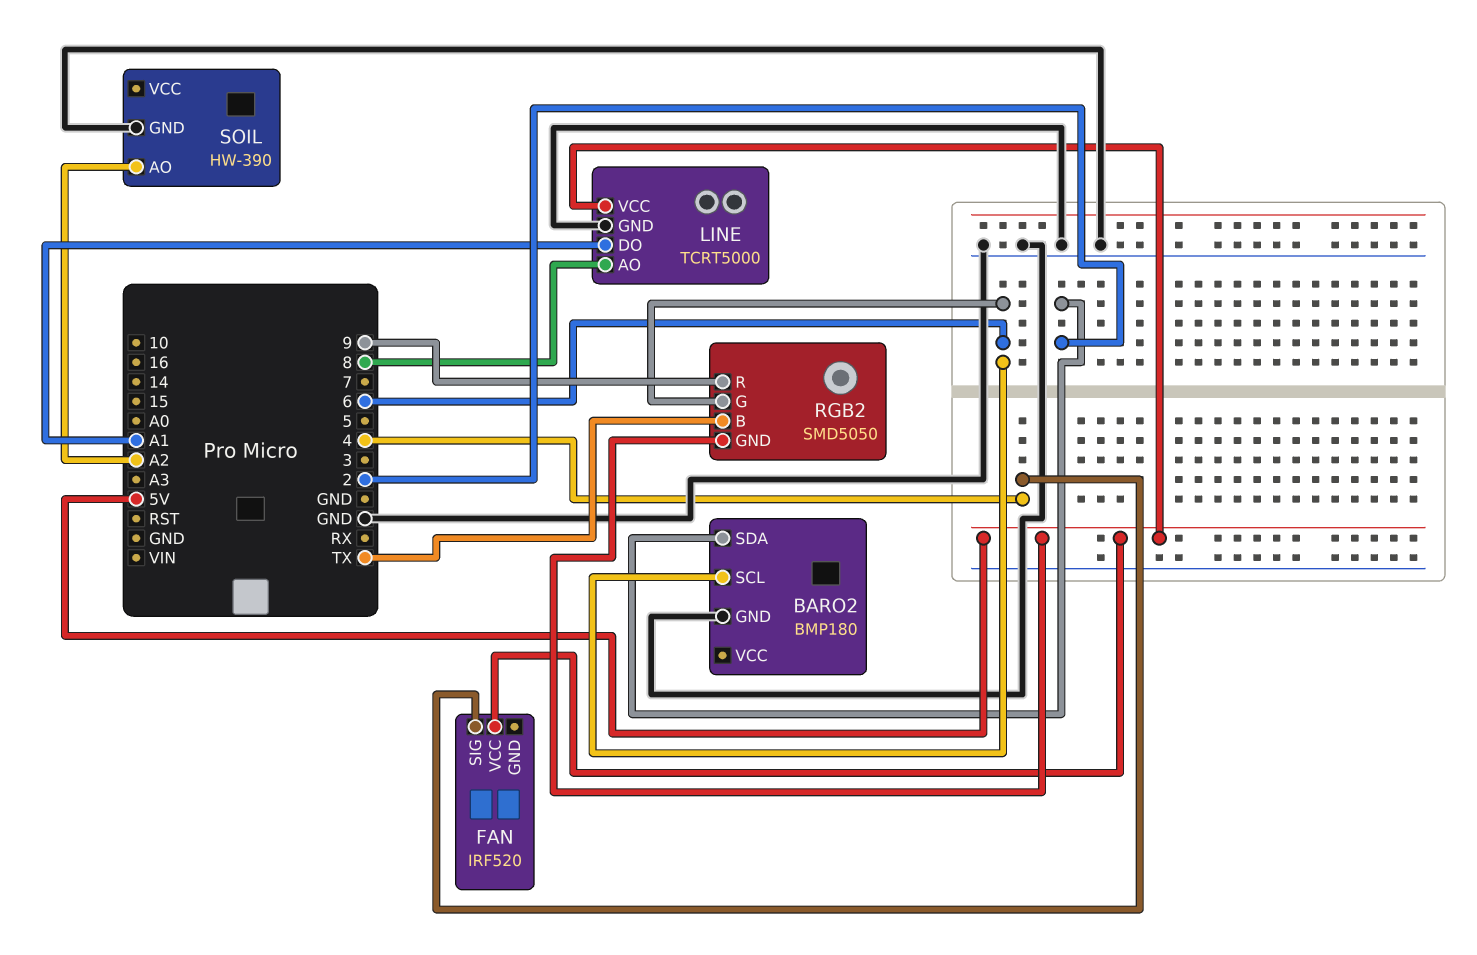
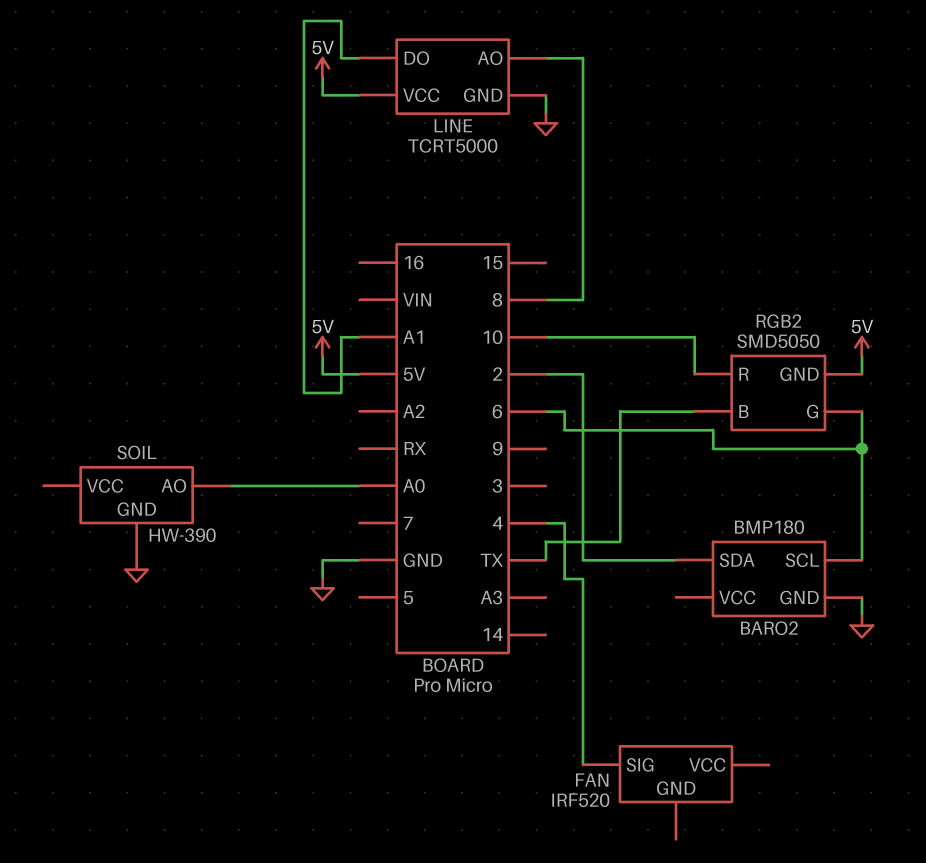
FAN pin VCC: 5V -> none
RGB2 pin R: 9 -> 10
SOIL pin AO: A2 -> A0

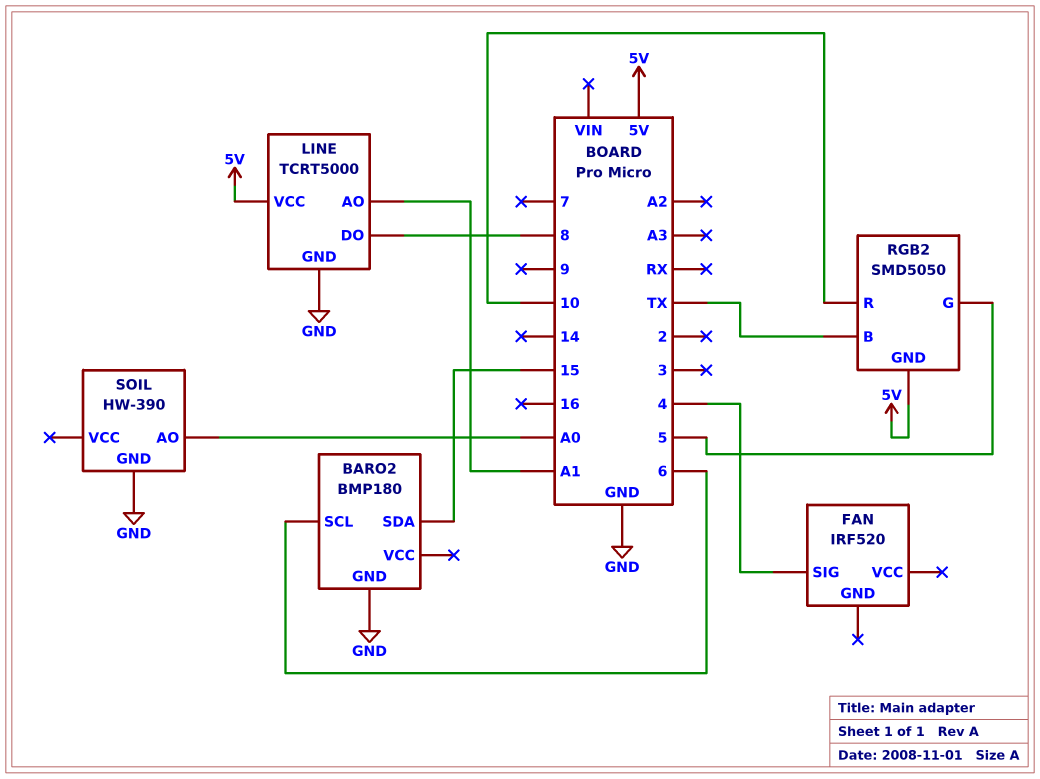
BARO2 pin SDA: 2 -> 15
LINE pin AO: 8 -> A1
LINE pin DO: A1 -> 8
RGB2 pin G: 6 -> 5

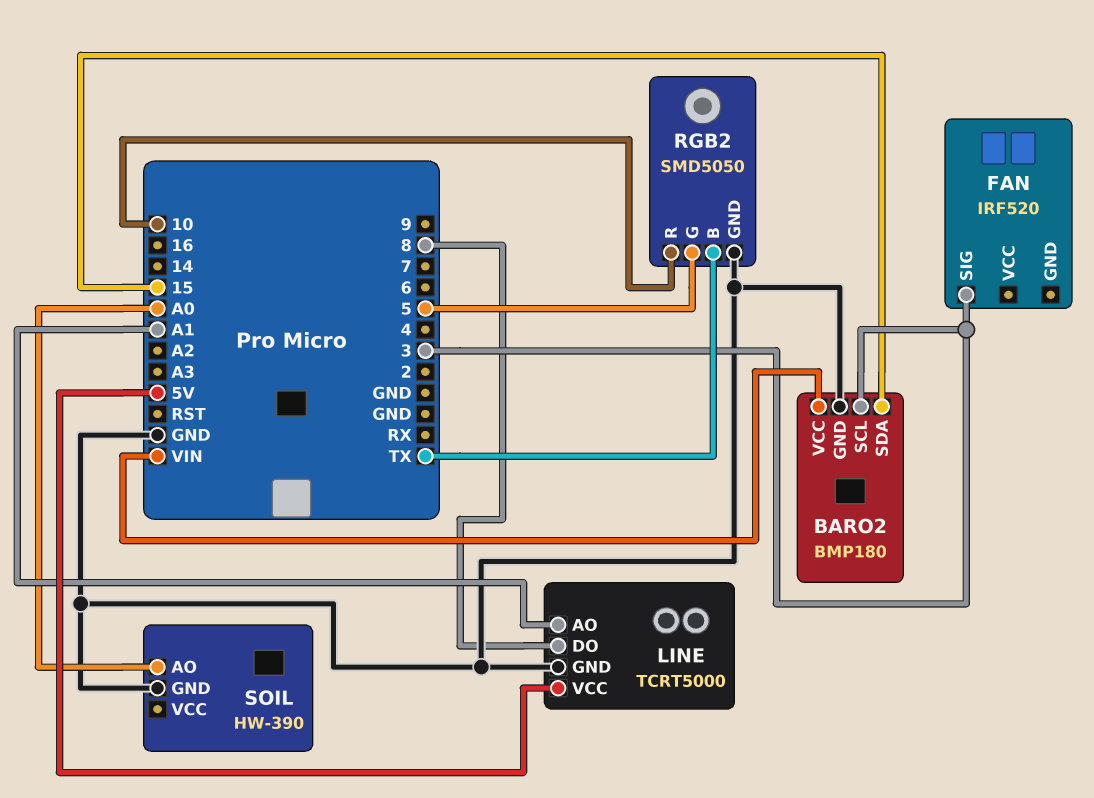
BARO2 pin SCL: 6 -> 3
BARO2 pin VCC: none -> VIN
FAN pin SIG: 4 -> 3
RGB2 pin GND: 5V -> GND

